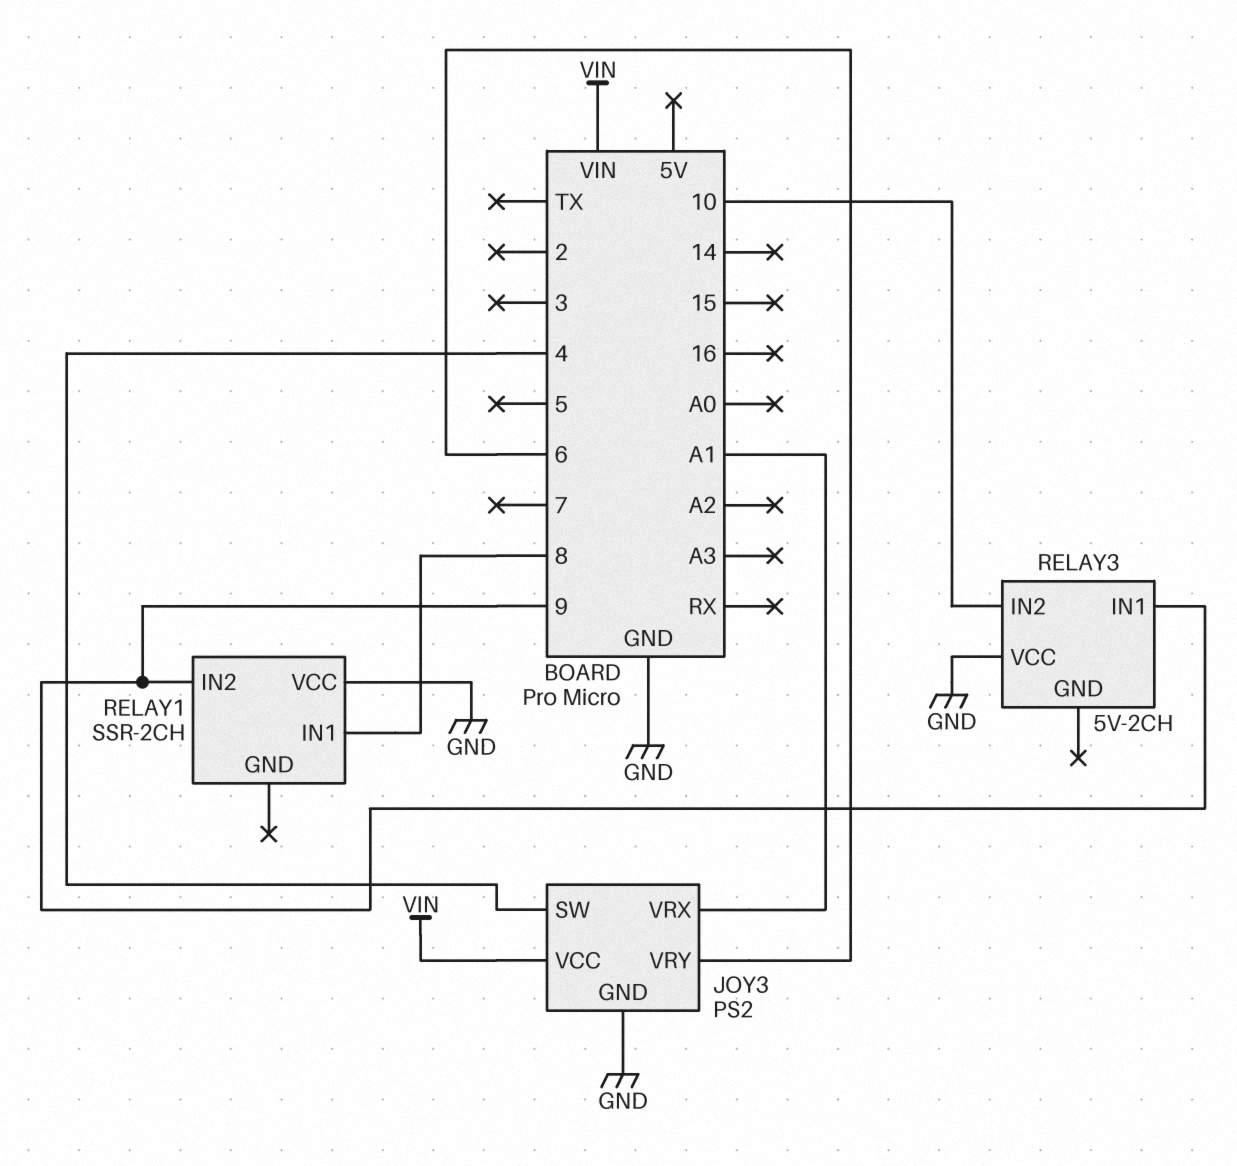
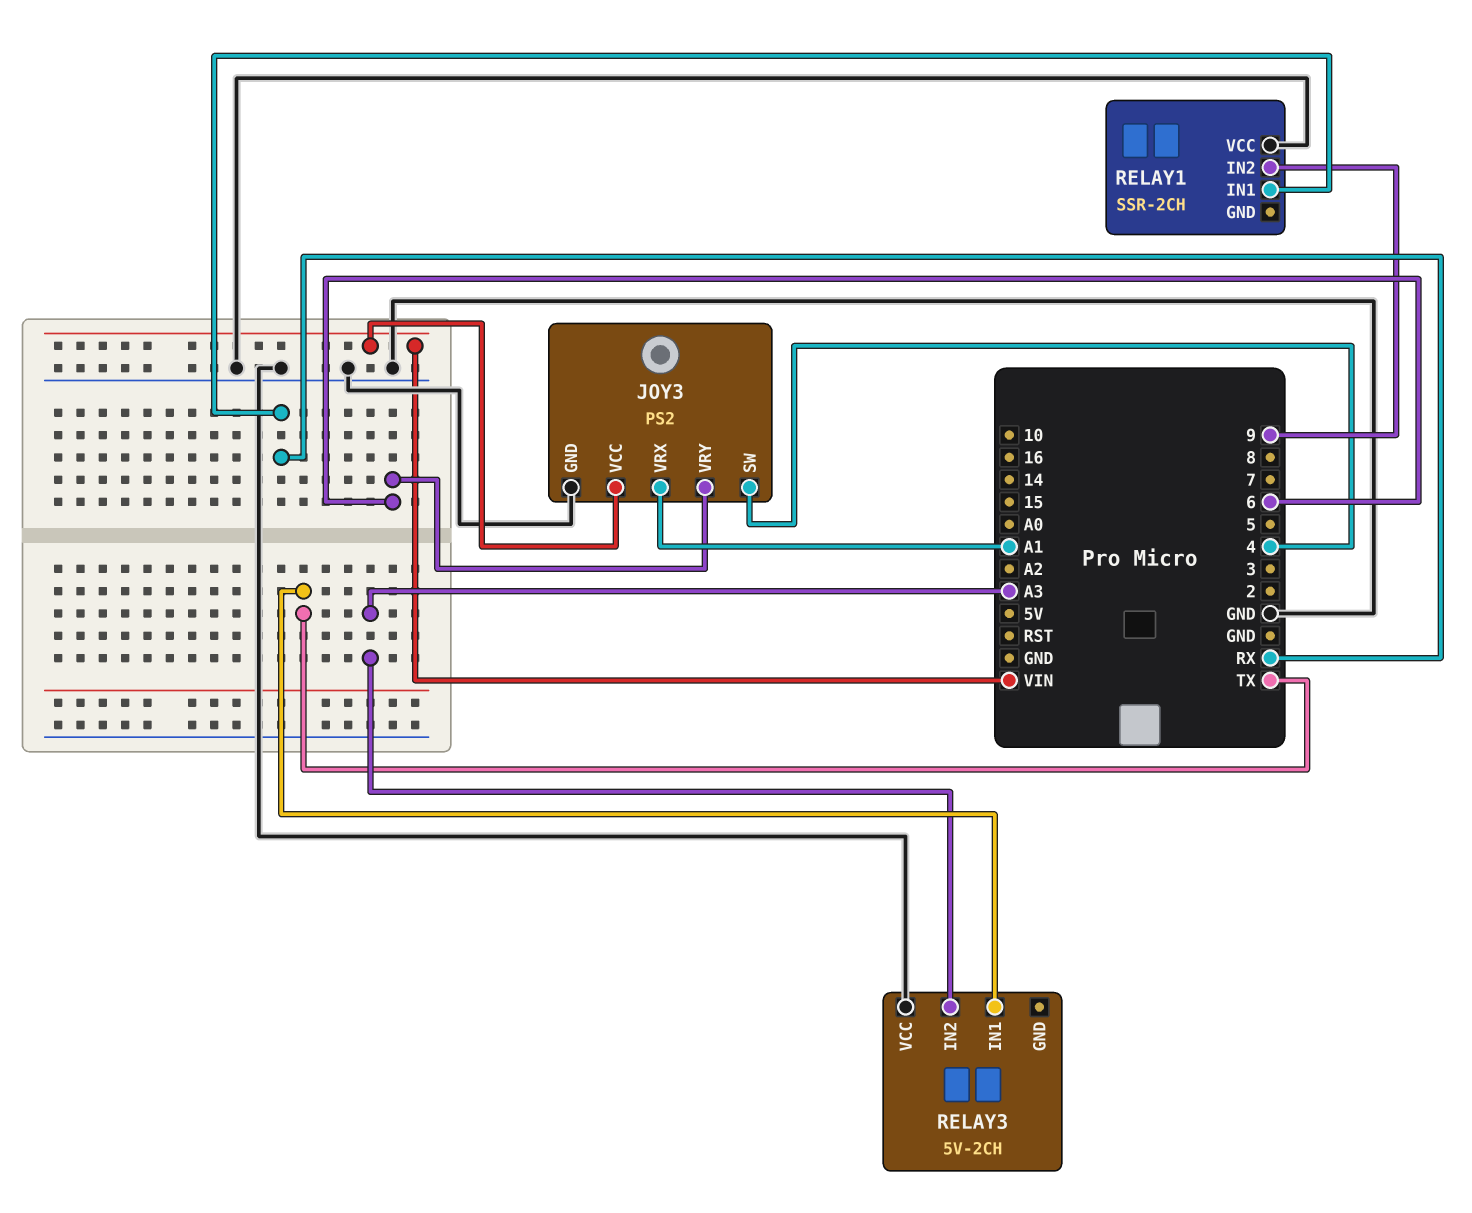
RELAY1 pin IN1: 8 -> RX
RELAY3 pin IN1: 9 -> TX
RELAY3 pin IN2: 10 -> A3

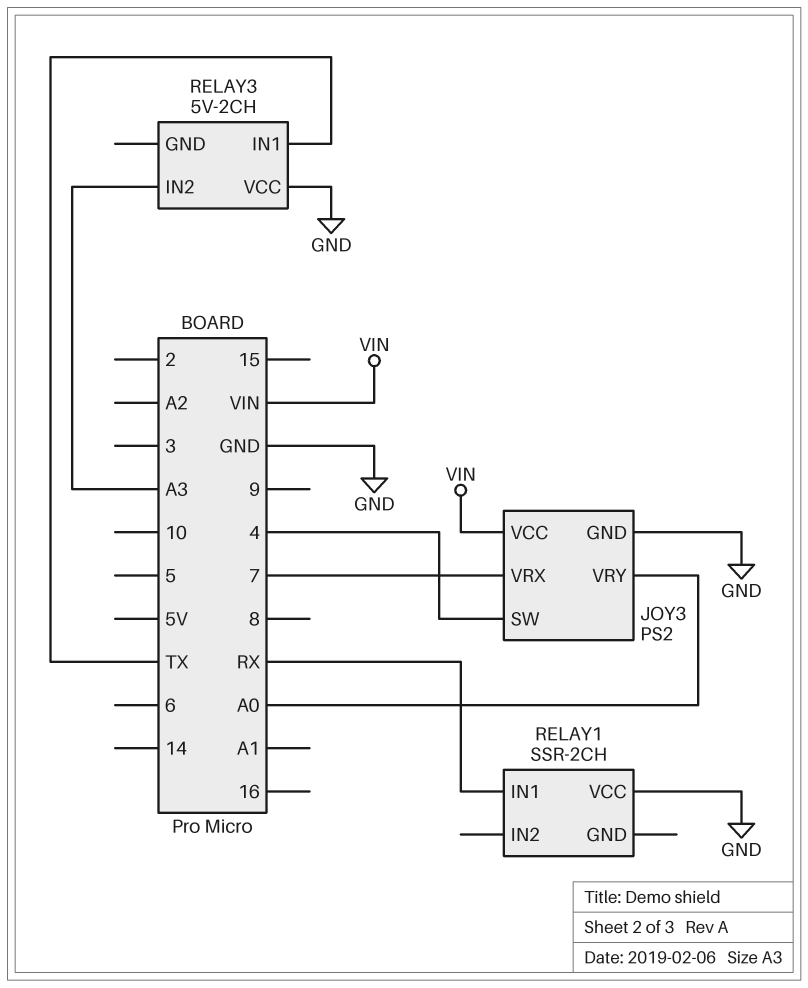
JOY3 pin VRX: A1 -> 7
JOY3 pin VRY: 6 -> A0
RELAY1 pin IN2: 9 -> none

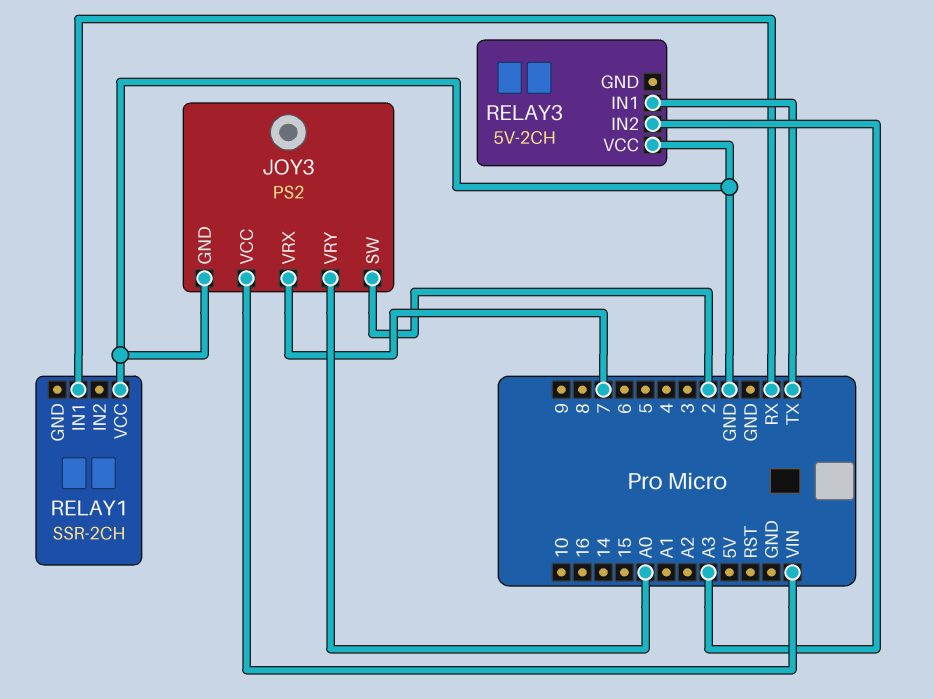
JOY3 pin SW: 4 -> 2

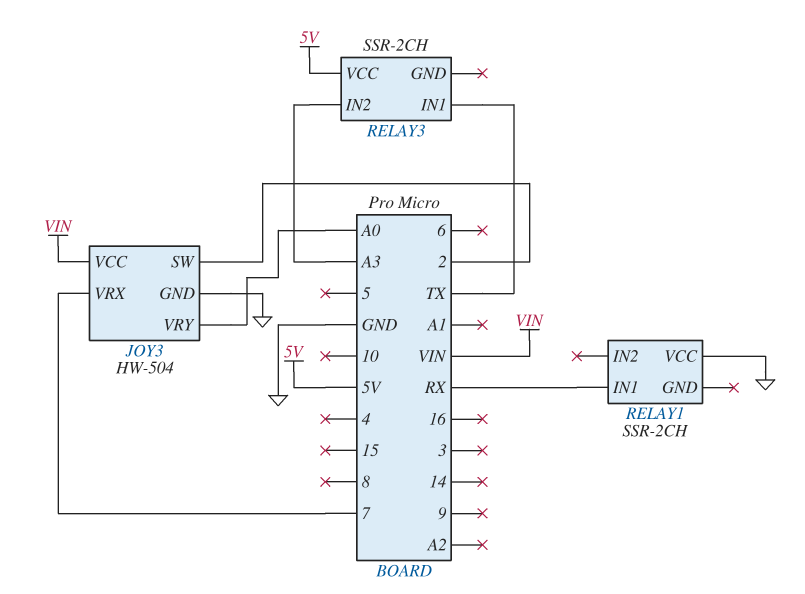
JOY3: PS2 -> HW-504
RELAY3: 5V-2CH -> SSR-2CH
RELAY3 pin VCC: GND -> 5V

